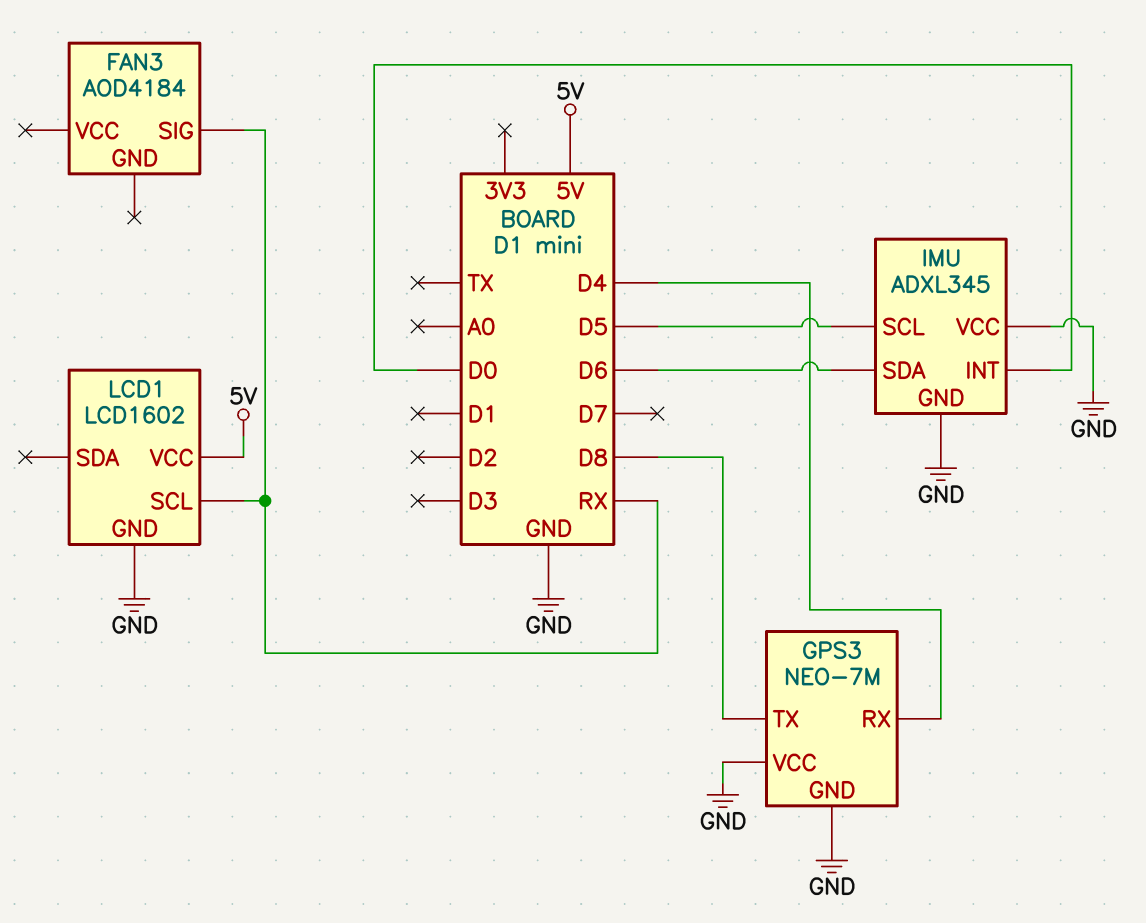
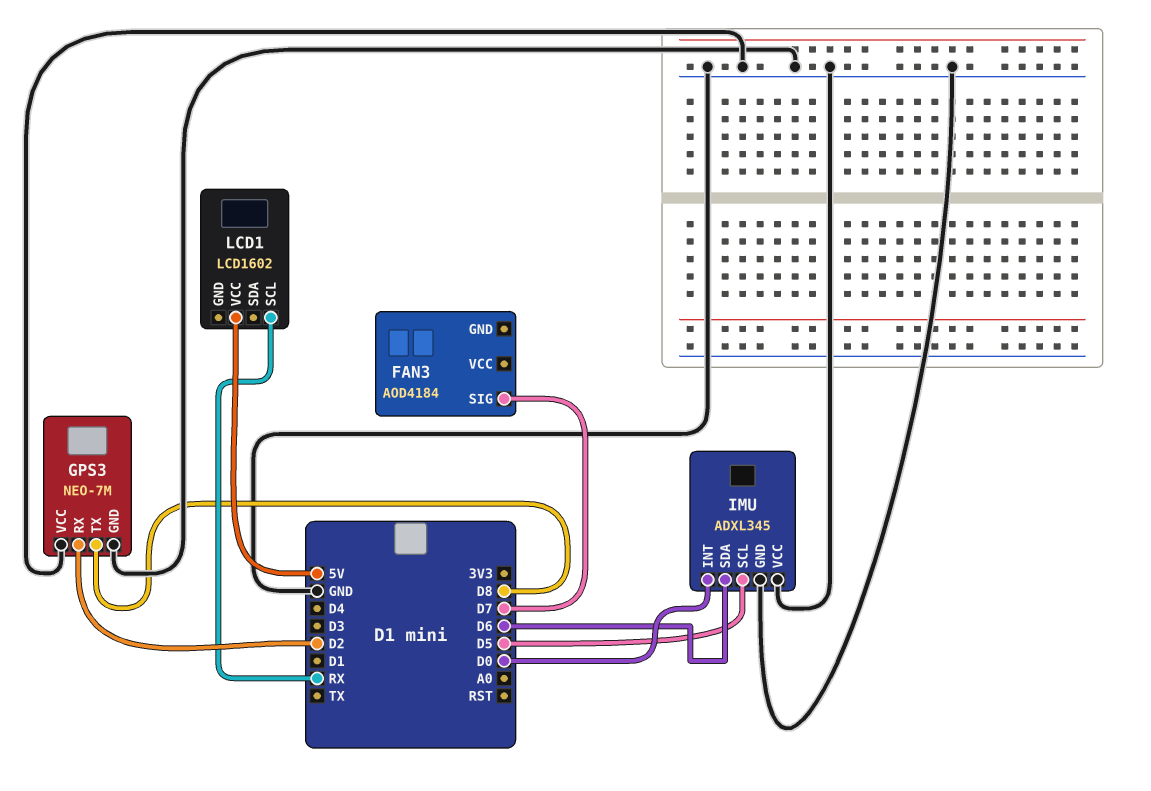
FAN3 pin SIG: RX -> D7
GPS3 pin RX: D4 -> D2
LCD1 pin GND: GND -> none

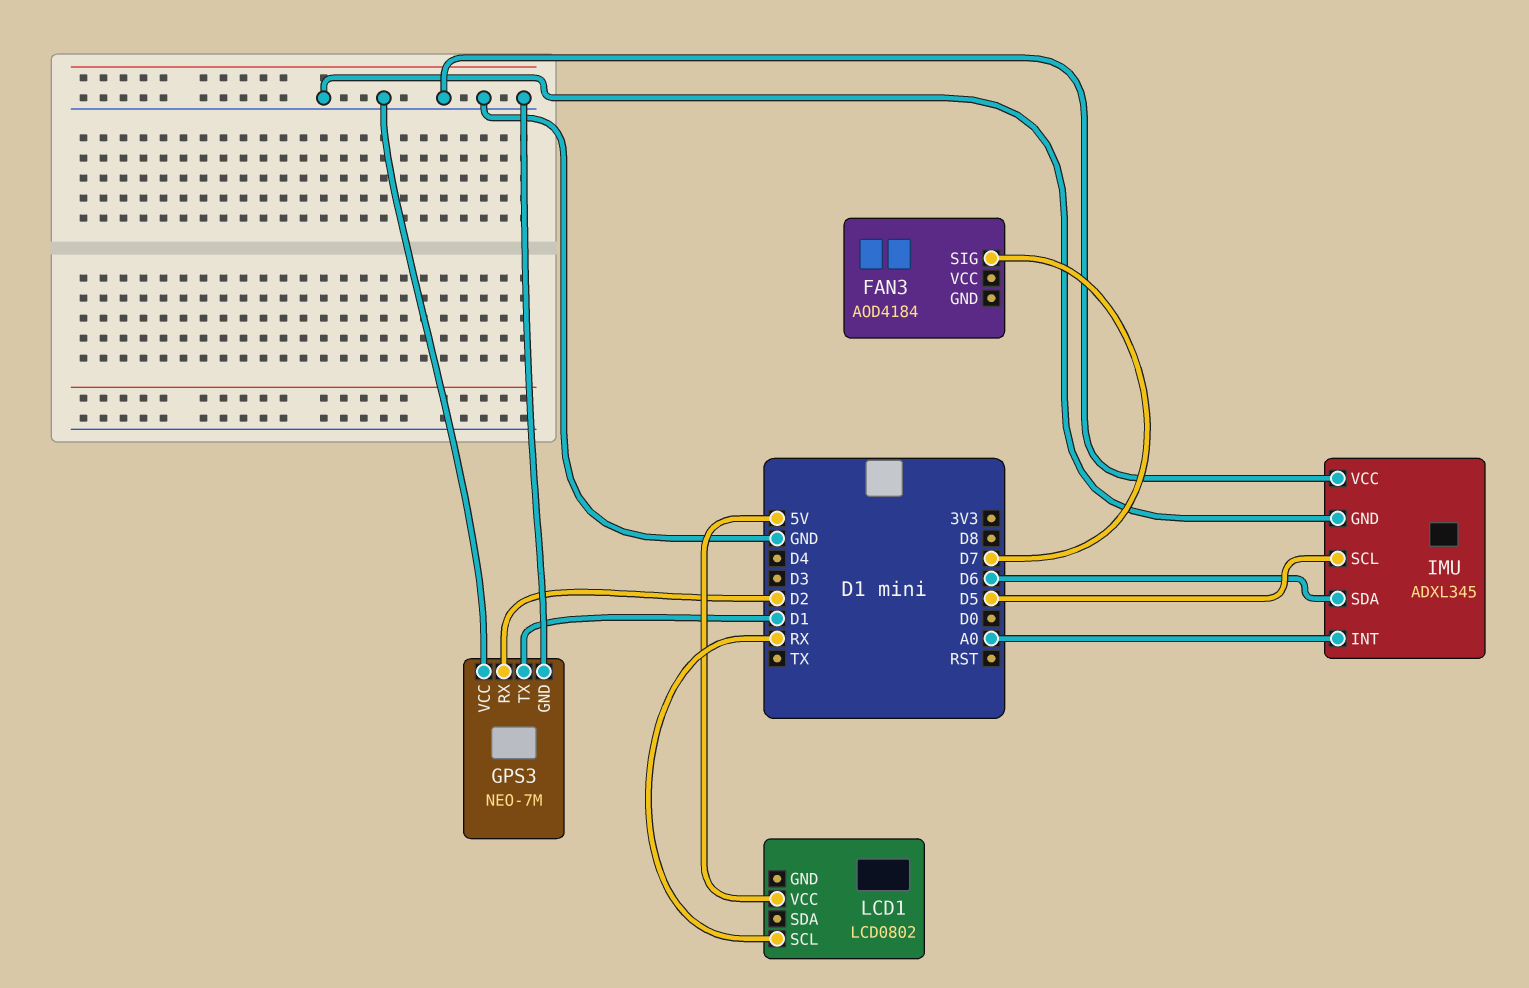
GPS3 pin TX: D8 -> D1
IMU pin INT: D0 -> A0
LCD1: LCD1602 -> LCD0802

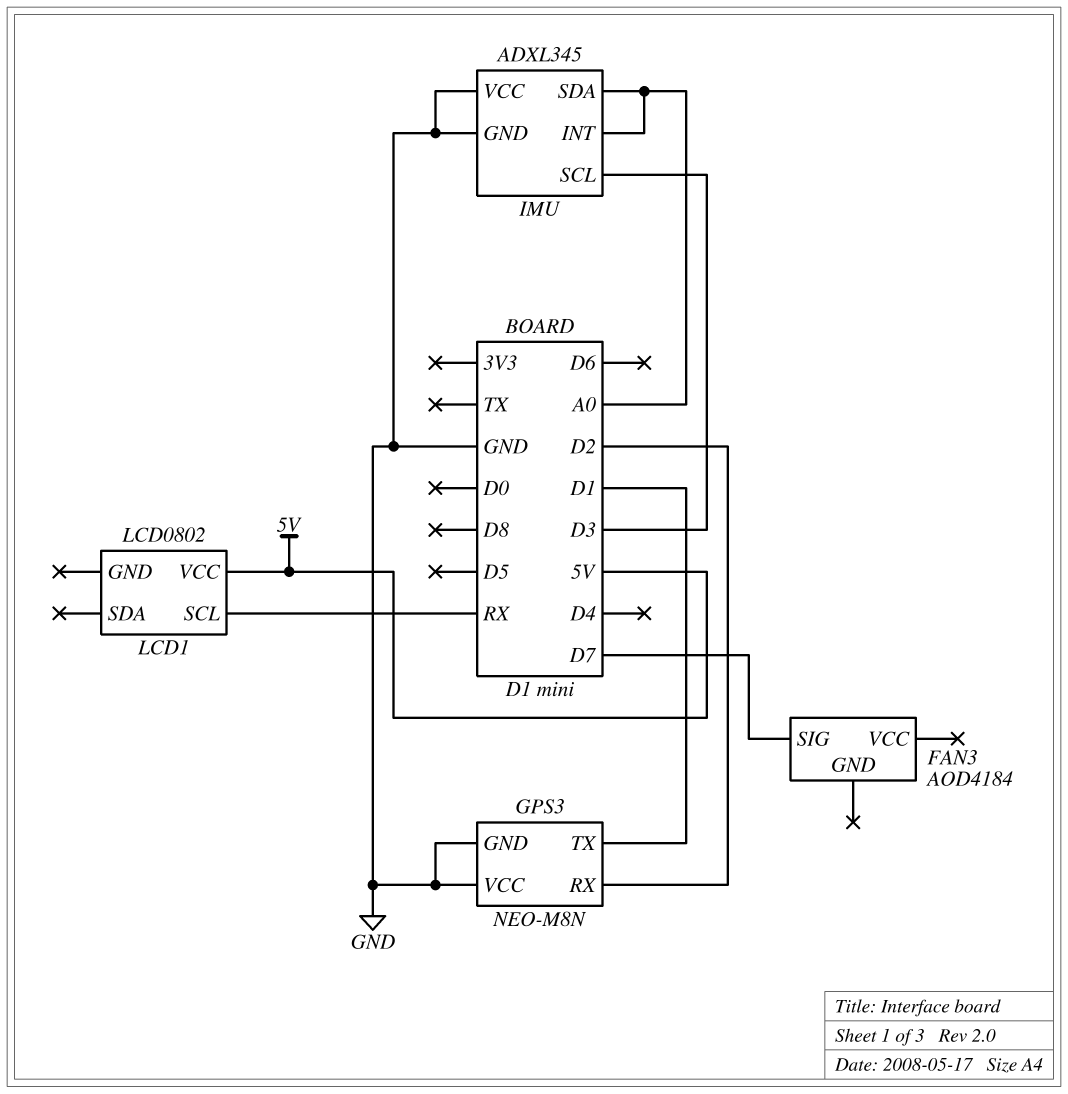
GPS3: NEO-7M -> NEO-M8N
IMU pin SCL: D5 -> D3
IMU pin SDA: D6 -> A0

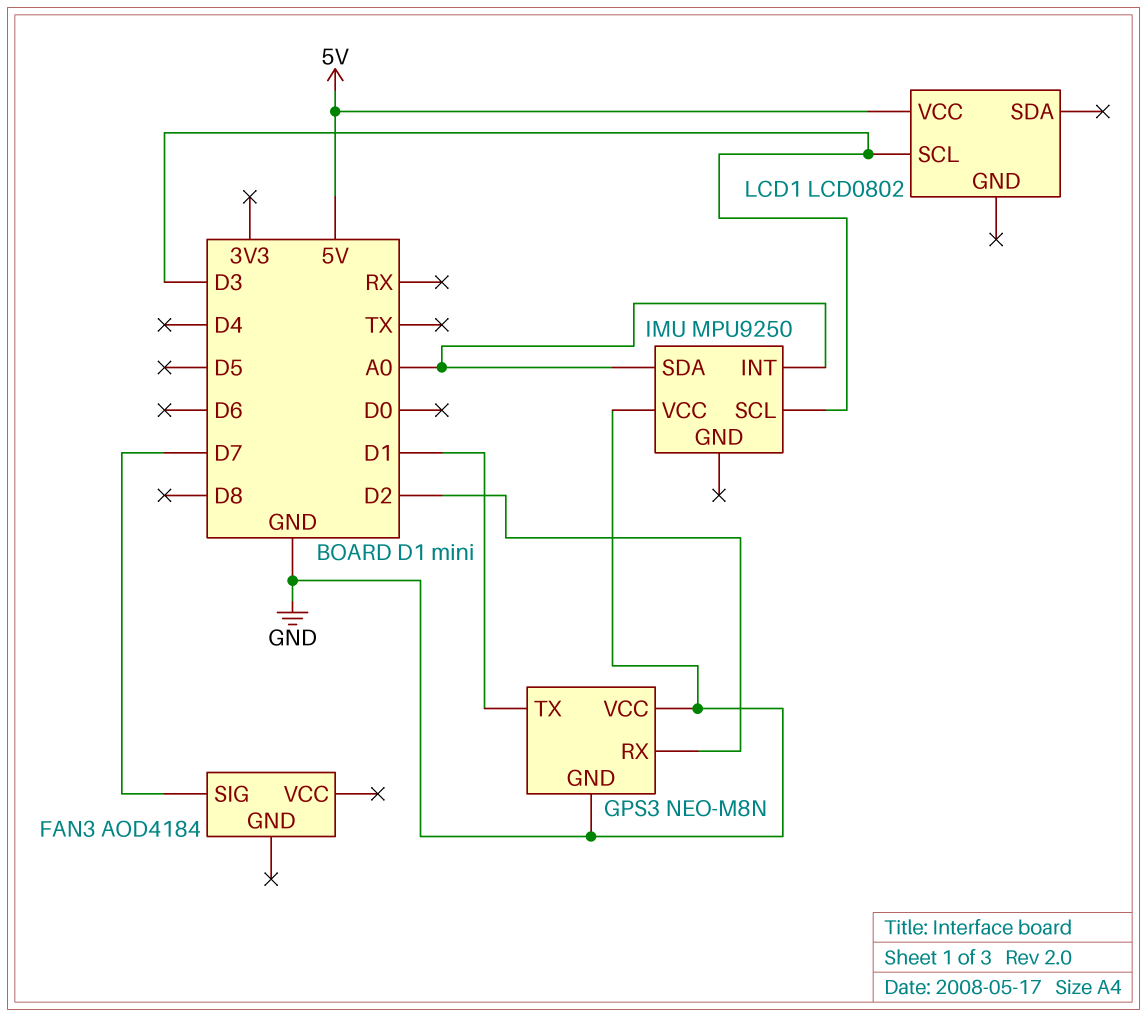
IMU: ADXL345 -> MPU9250
IMU pin GND: GND -> none
LCD1 pin SCL: RX -> D3

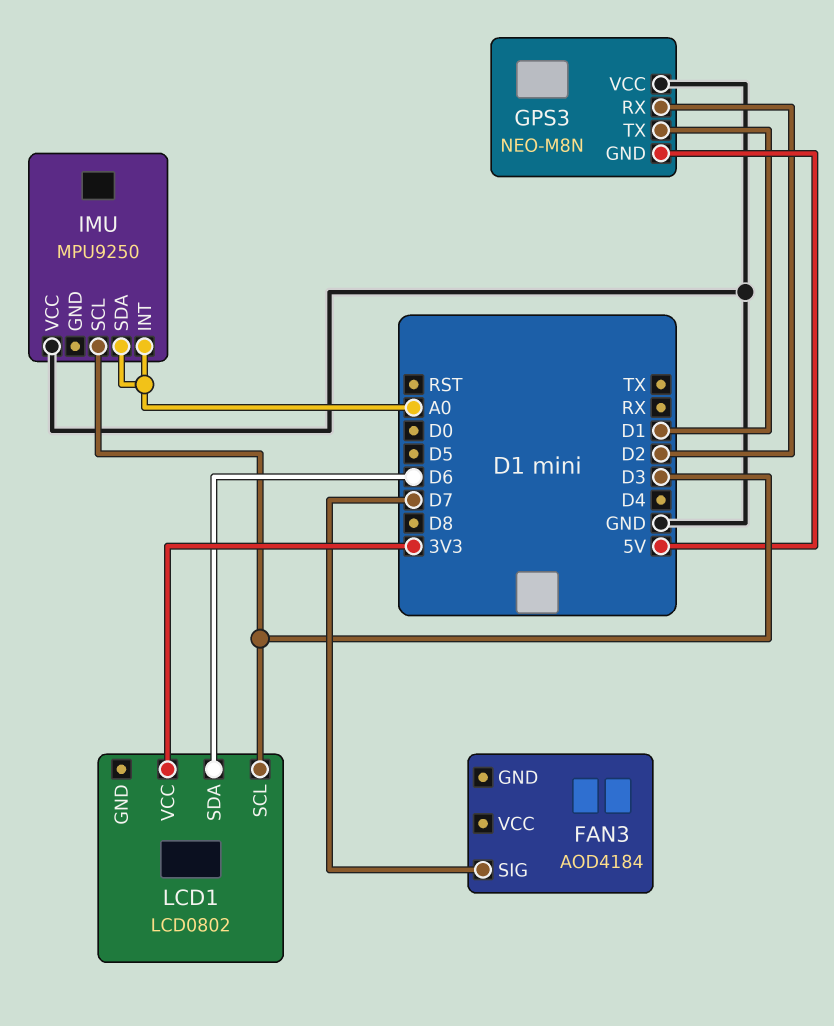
GPS3 pin GND: GND -> 5V
LCD1 pin SDA: none -> D6
LCD1 pin VCC: 5V -> 3V3

